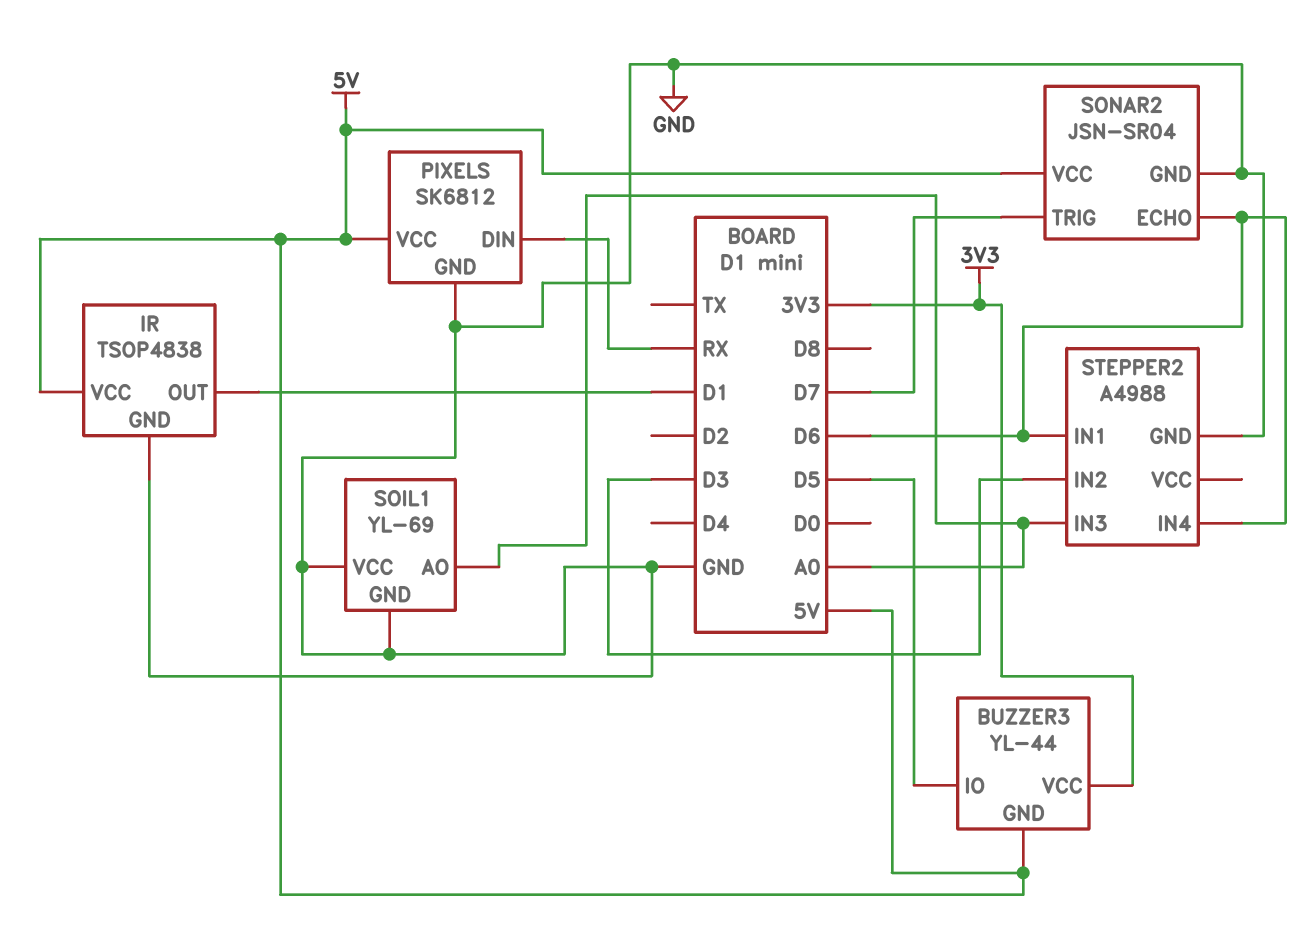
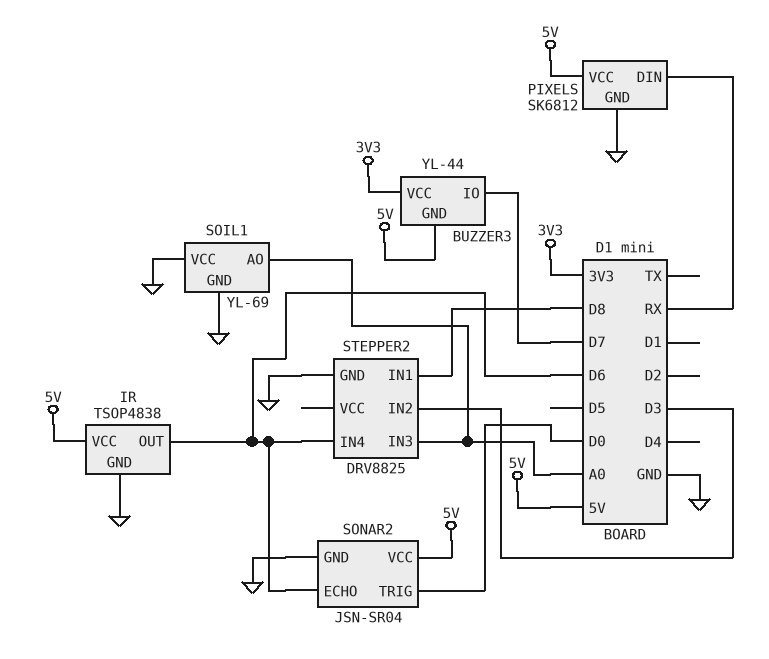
BUZZER3 pin IO: D5 -> D7
IR pin OUT: D1 -> D6
SONAR2 pin TRIG: D7 -> D0
STEPPER2: A4988 -> DRV8825
STEPPER2 pin IN1: D6 -> D8

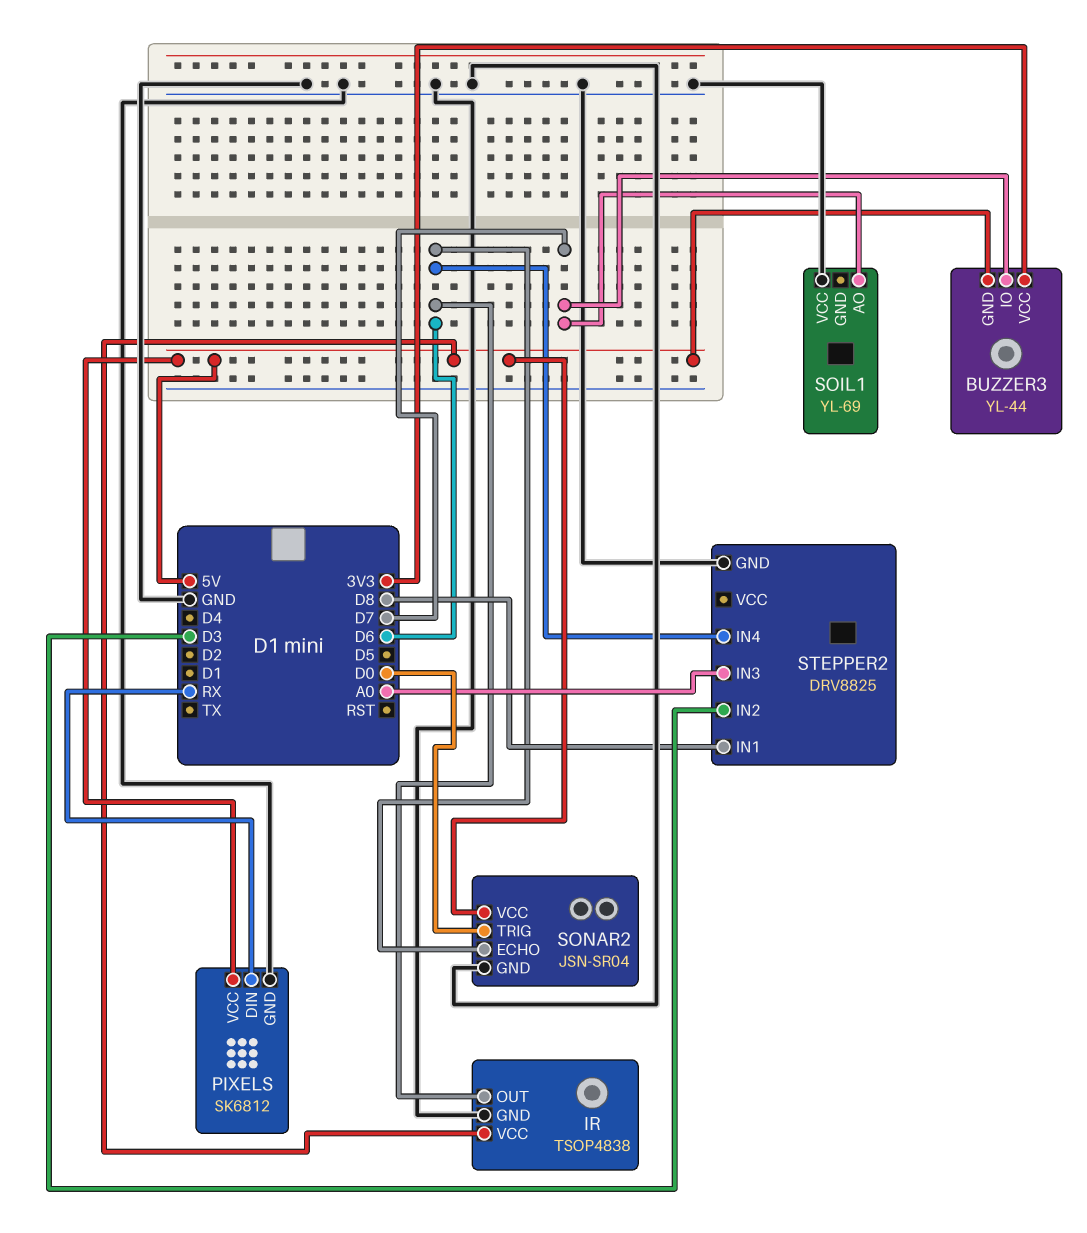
SOIL1 pin AO: A0 -> D7
SOIL1 pin GND: GND -> none

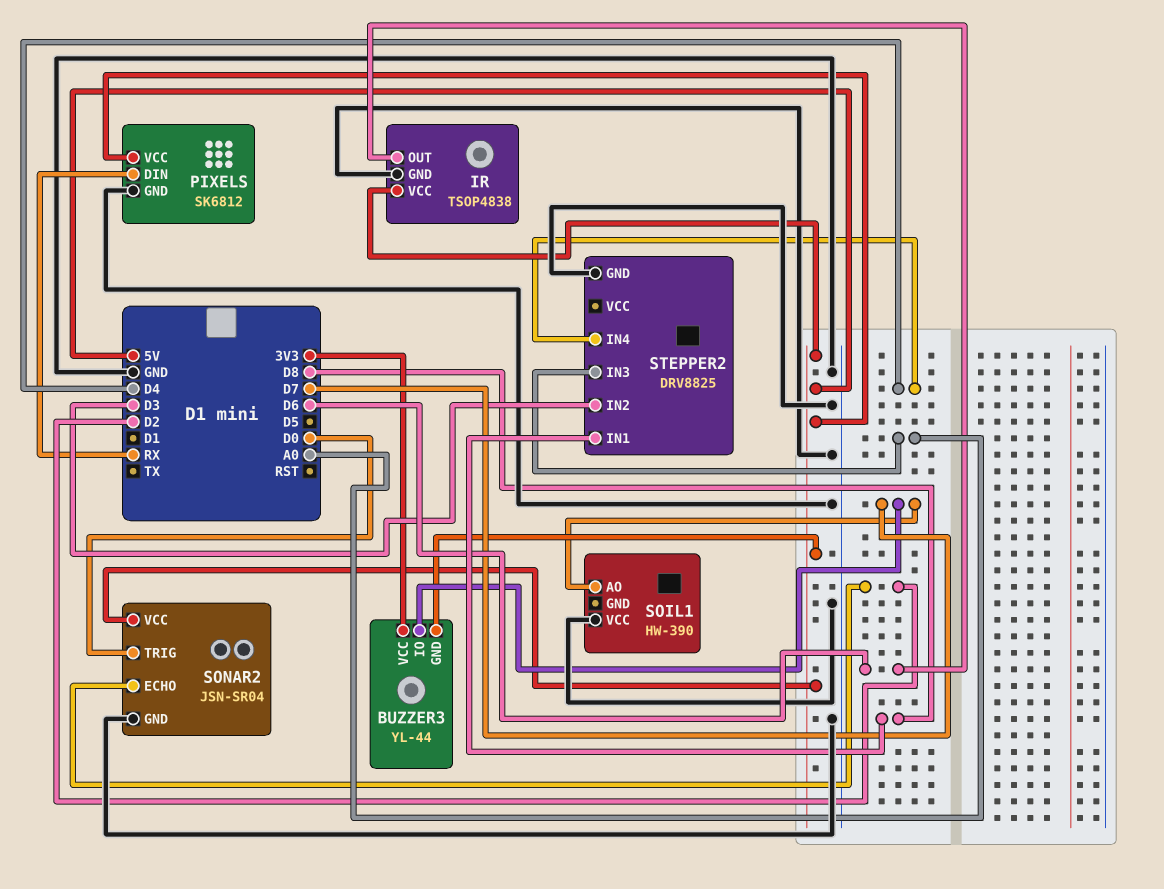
SOIL1: YL-69 -> HW-390
SONAR2 pin ECHO: D6 -> D2
STEPPER2 pin IN4: D6 -> D4

